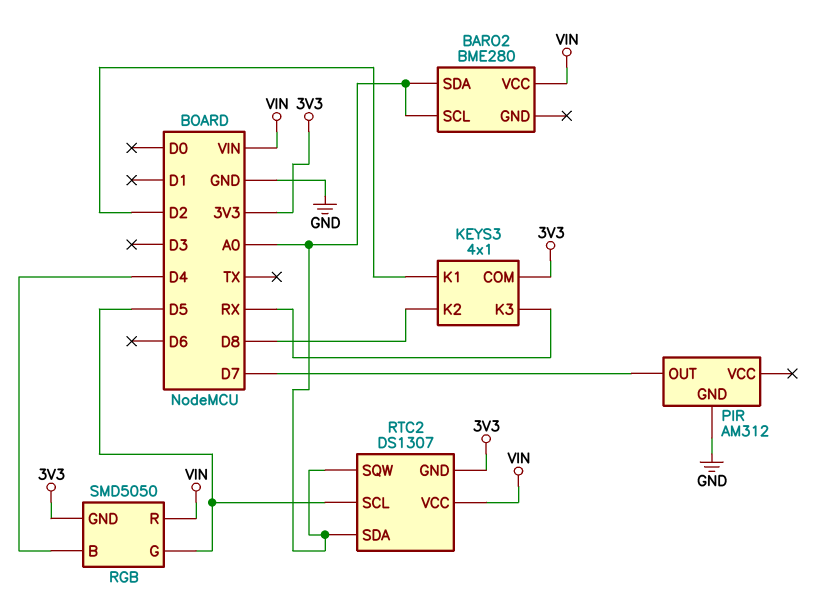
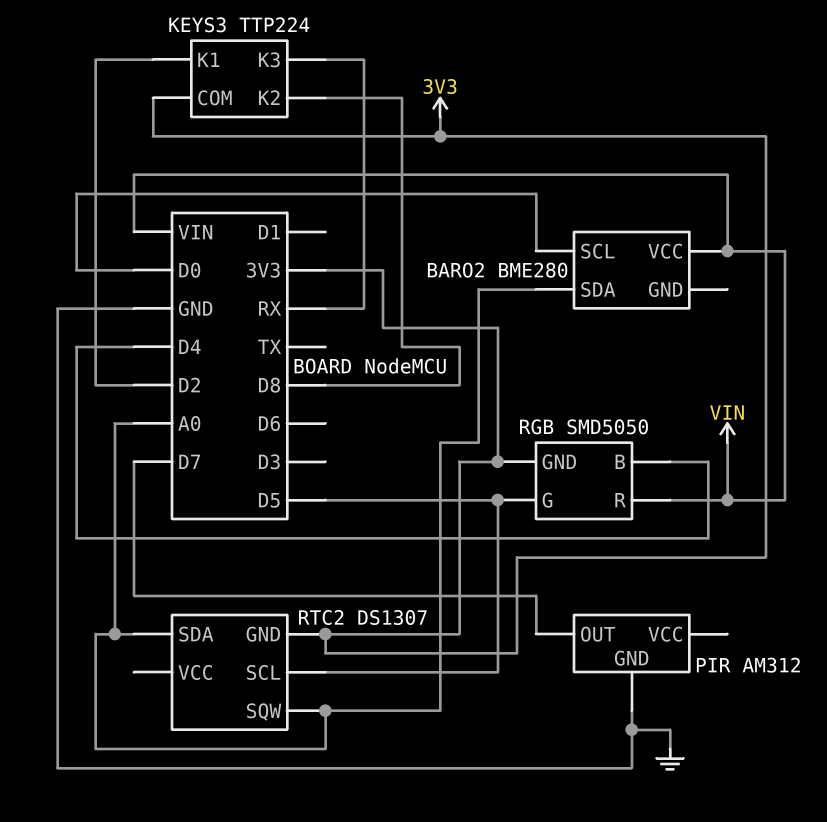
BARO2 pin SCL: A0 -> D0
KEYS3: 4x1 -> TTP224
RTC2 pin VCC: VIN -> none

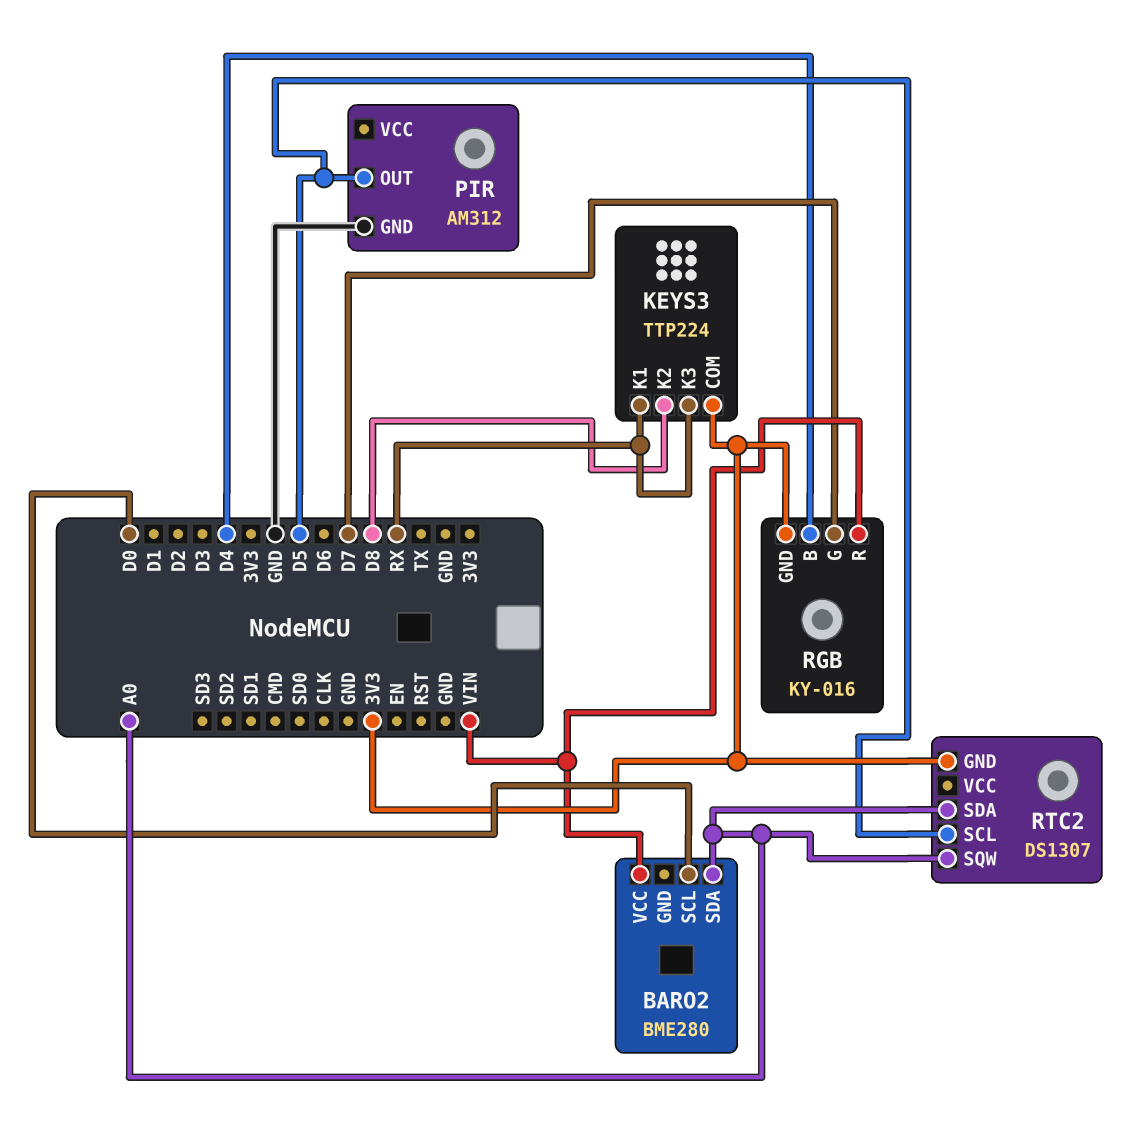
KEYS3 pin K1: D2 -> RX
PIR pin OUT: D7 -> D5
RGB: SMD5050 -> KY-016
RGB pin G: D5 -> D7

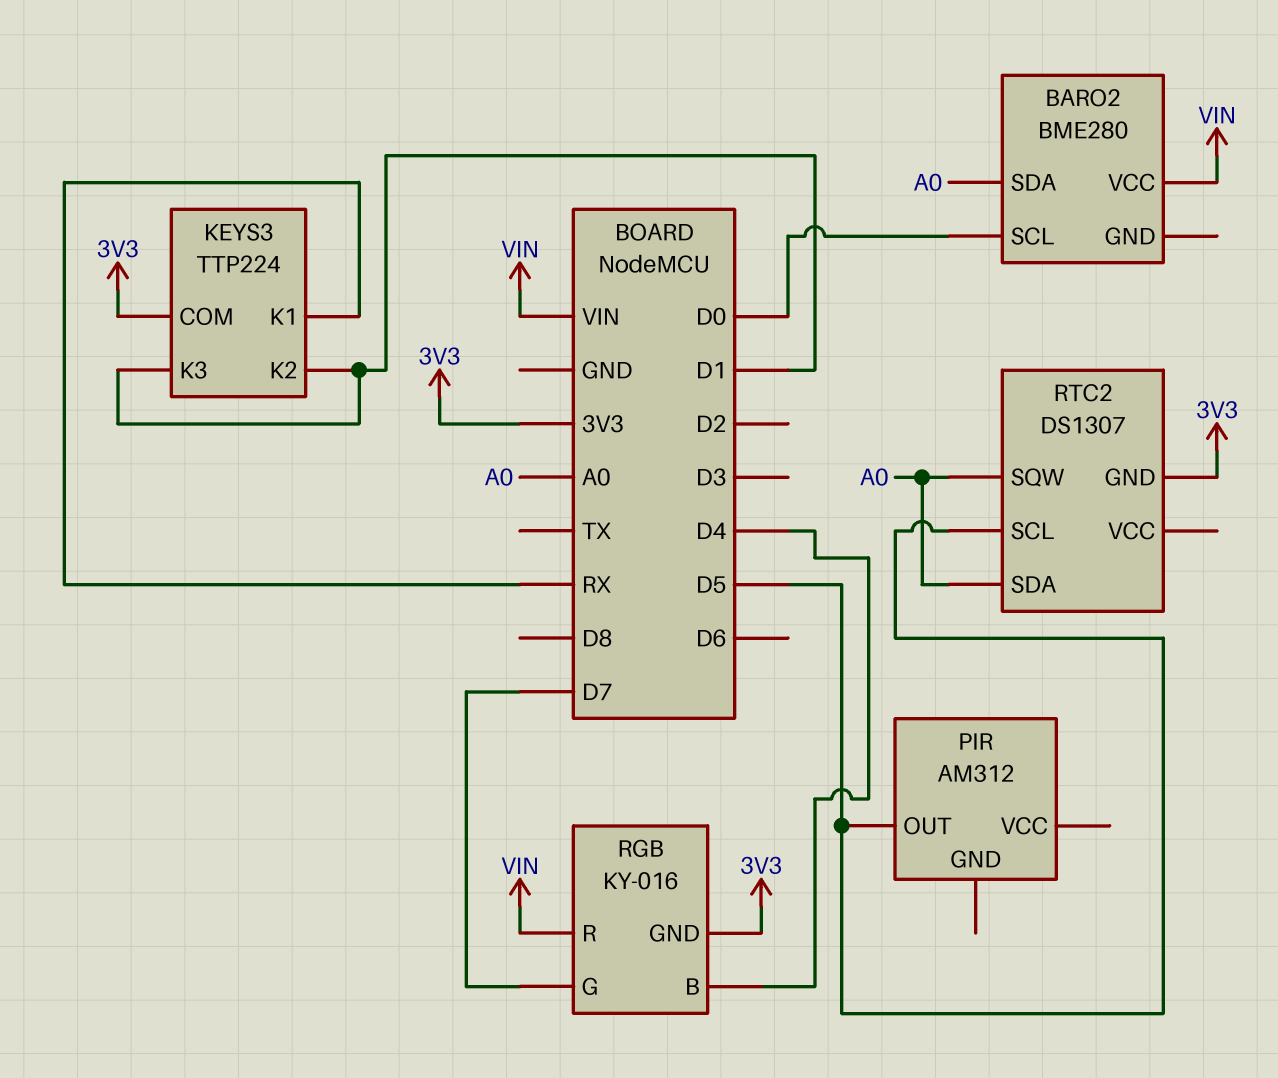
KEYS3 pin K2: D8 -> D1
KEYS3 pin K3: RX -> D1
PIR pin GND: GND -> none

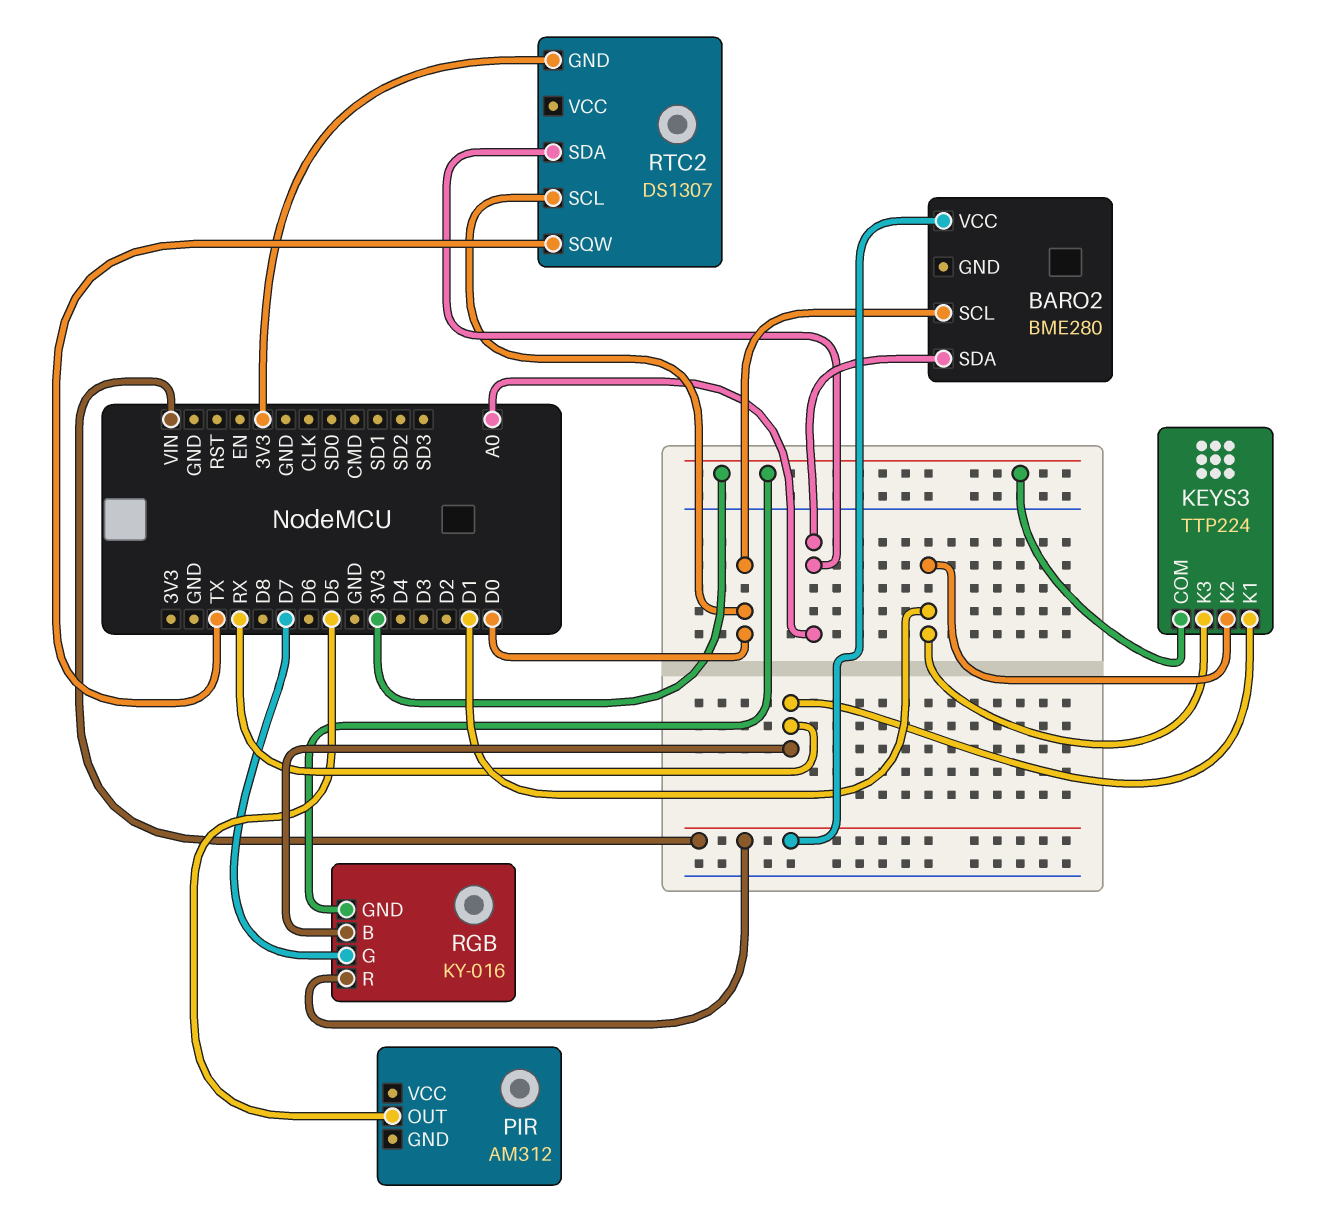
RGB pin B: D4 -> RX
RTC2 pin SCL: D5 -> D0
RTC2 pin SQW: A0 -> TX

